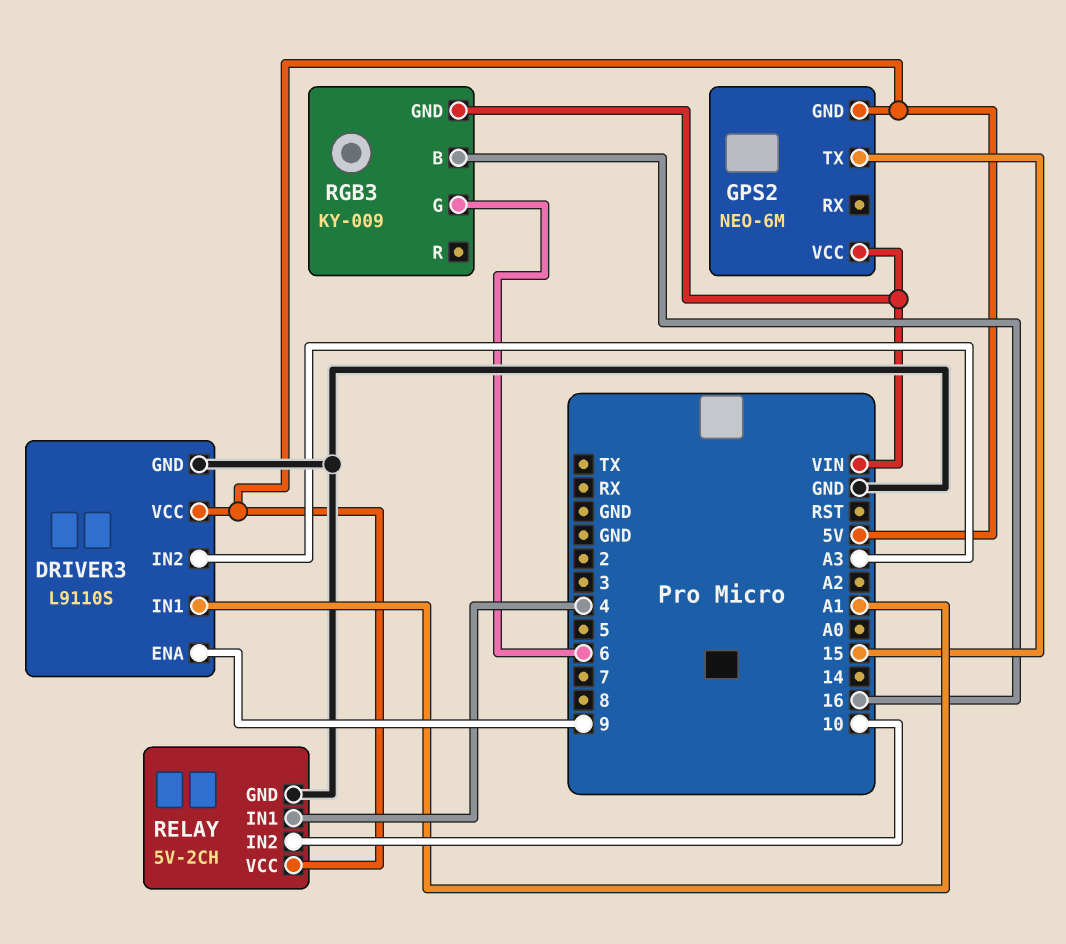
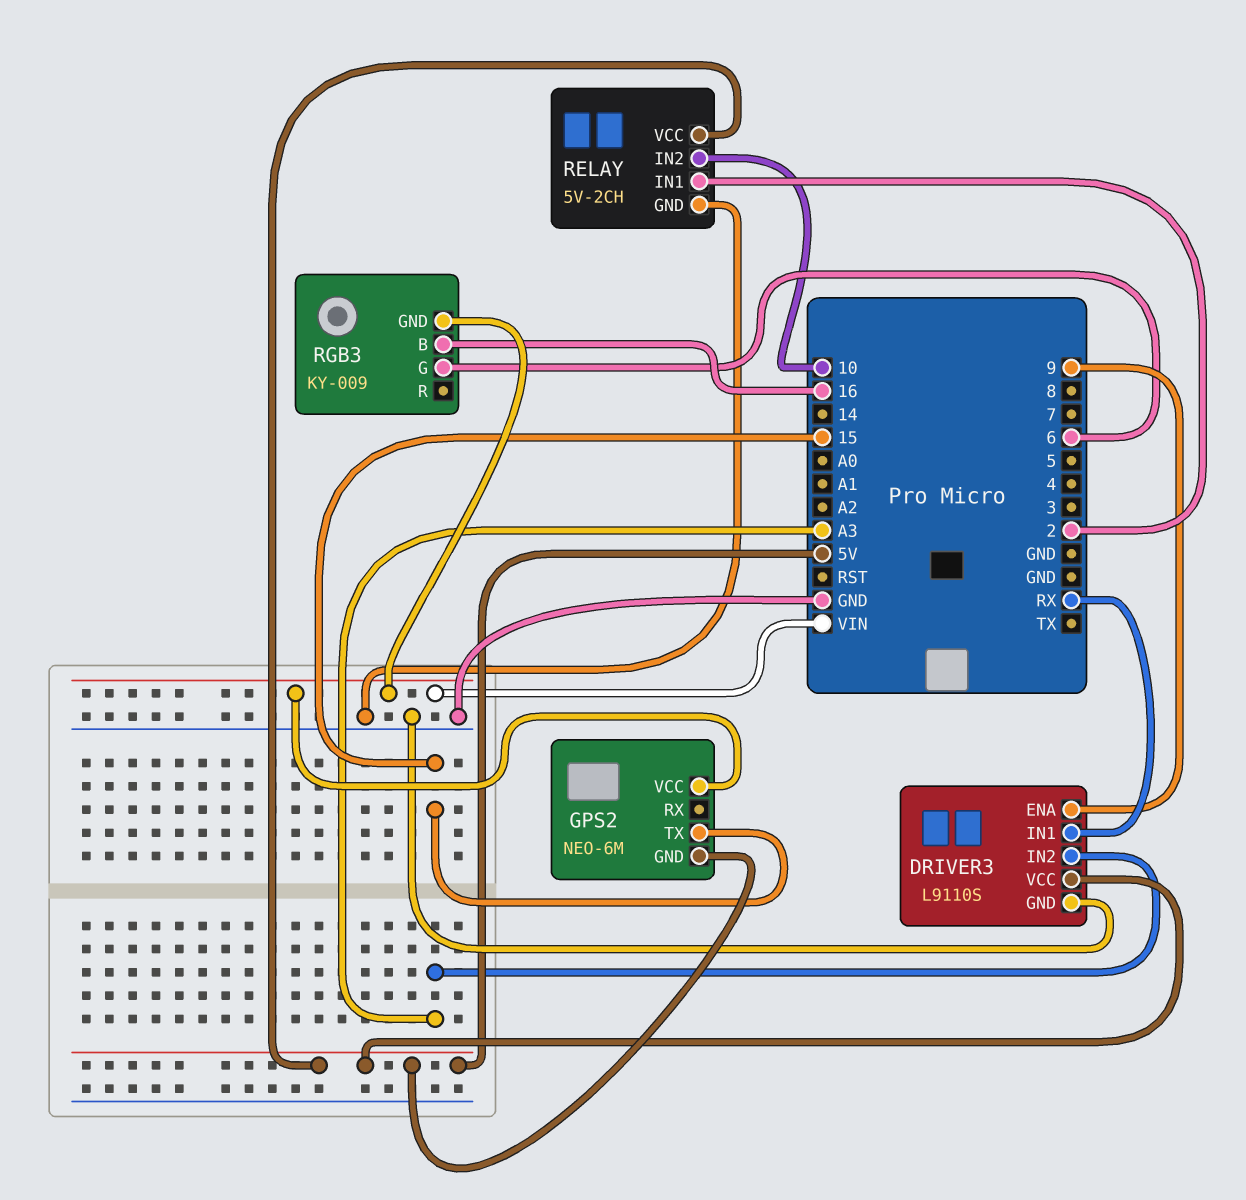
DRIVER3 pin IN1: A1 -> RX
RELAY pin IN1: 4 -> 2

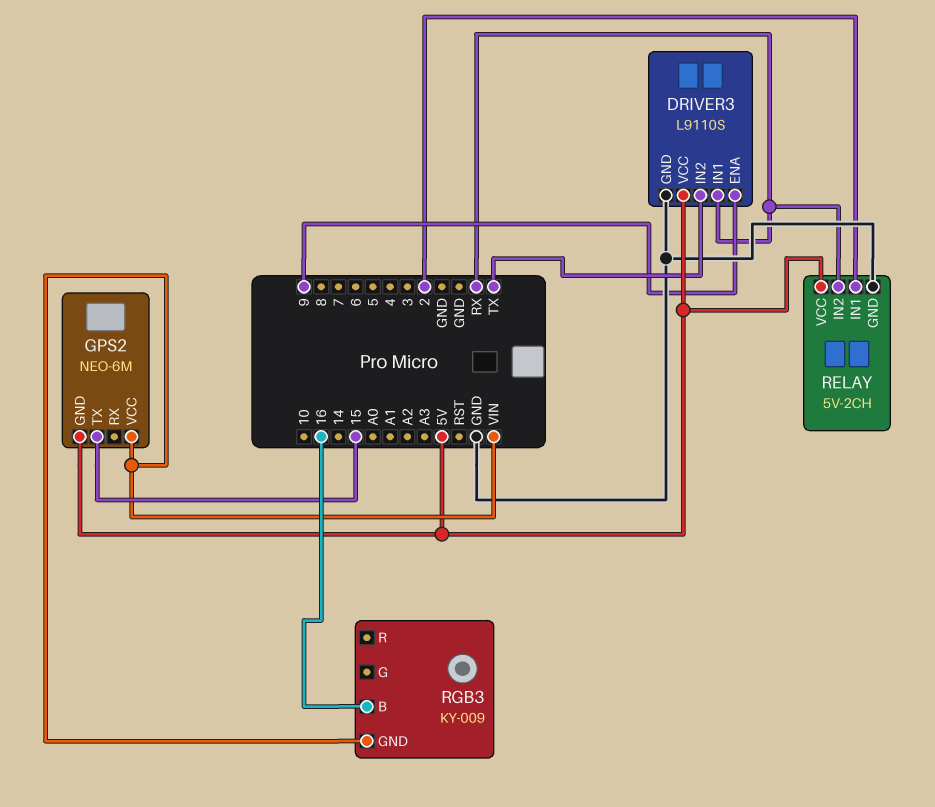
DRIVER3 pin IN2: A3 -> TX
RELAY pin IN2: 10 -> RX
RGB3 pin G: 6 -> none

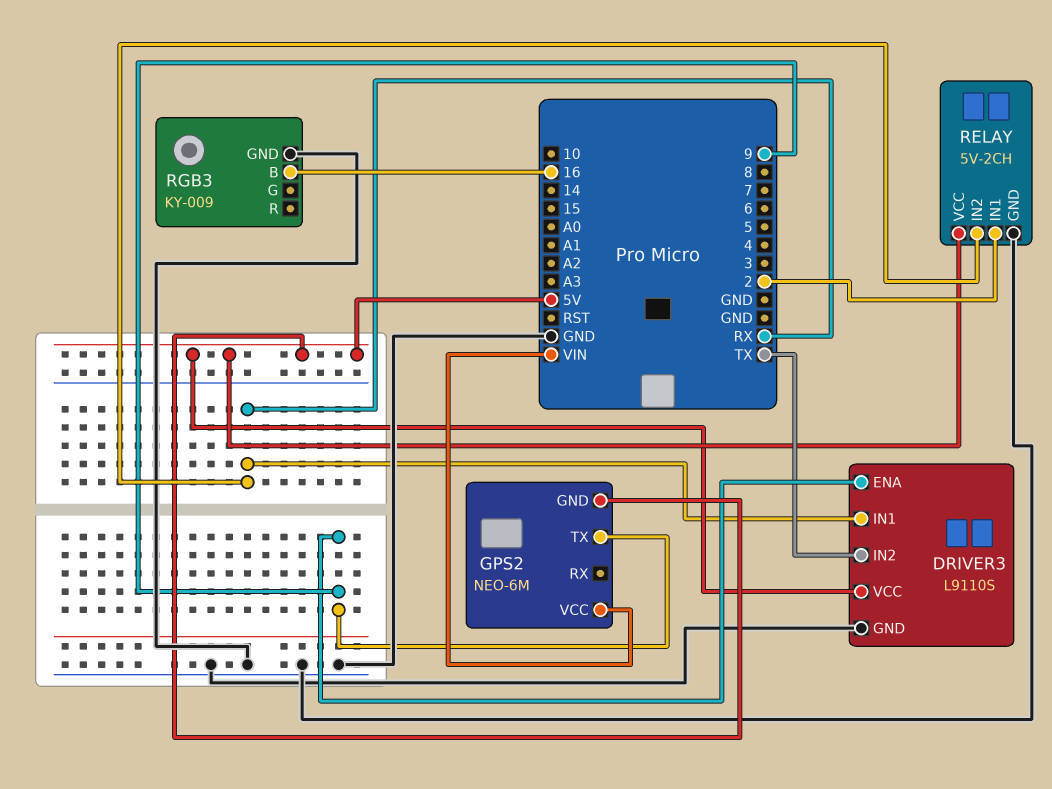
GPS2 pin TX: 15 -> 9
RGB3 pin GND: VIN -> GND

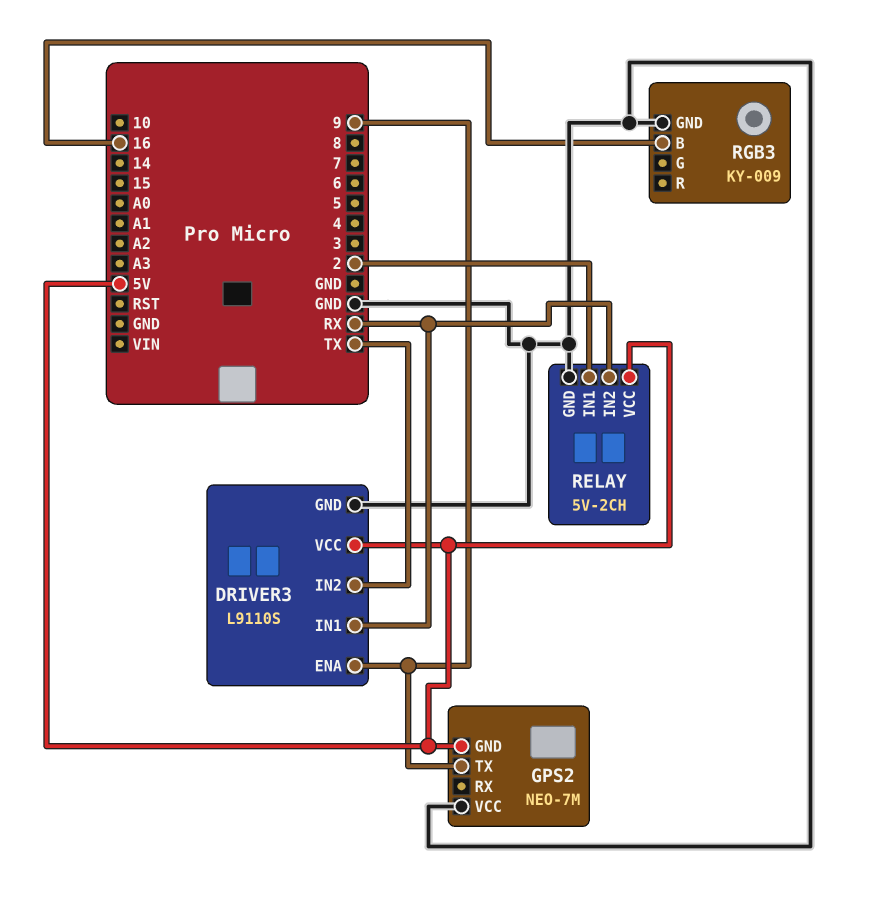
GPS2: NEO-6M -> NEO-7M
GPS2 pin VCC: VIN -> GND

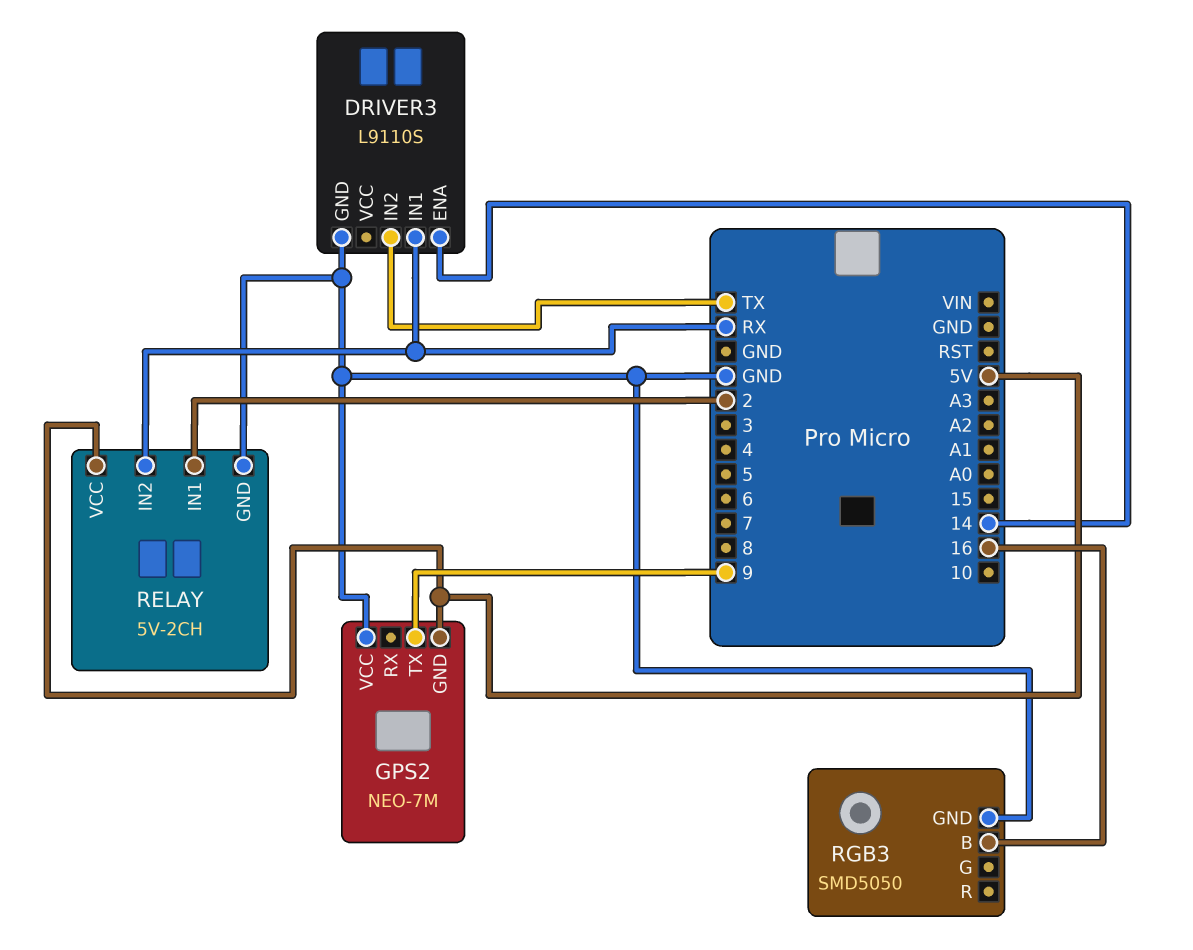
DRIVER3 pin ENA: 9 -> 14
DRIVER3 pin VCC: 5V -> none
RGB3: KY-009 -> SMD5050

